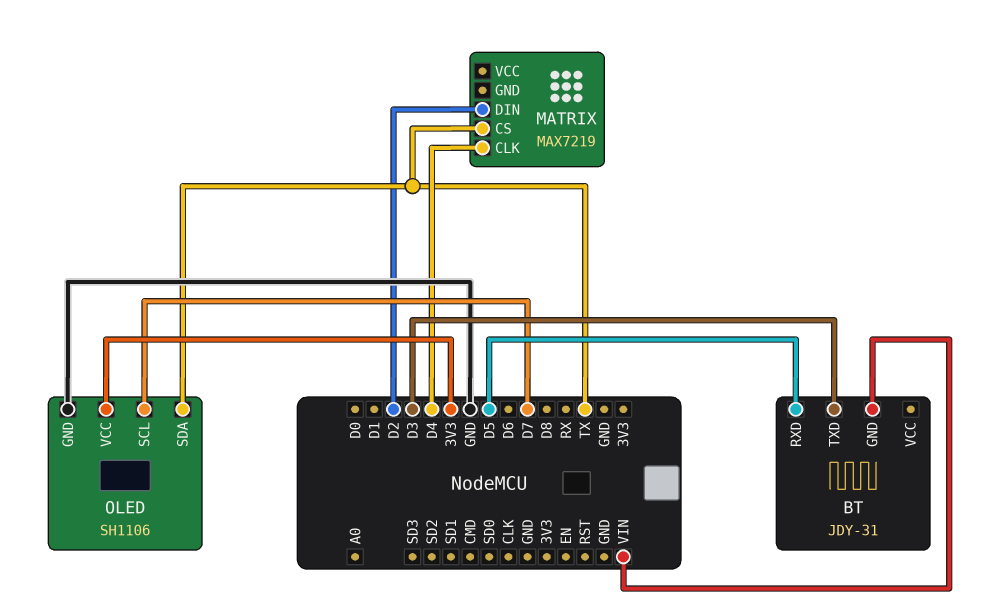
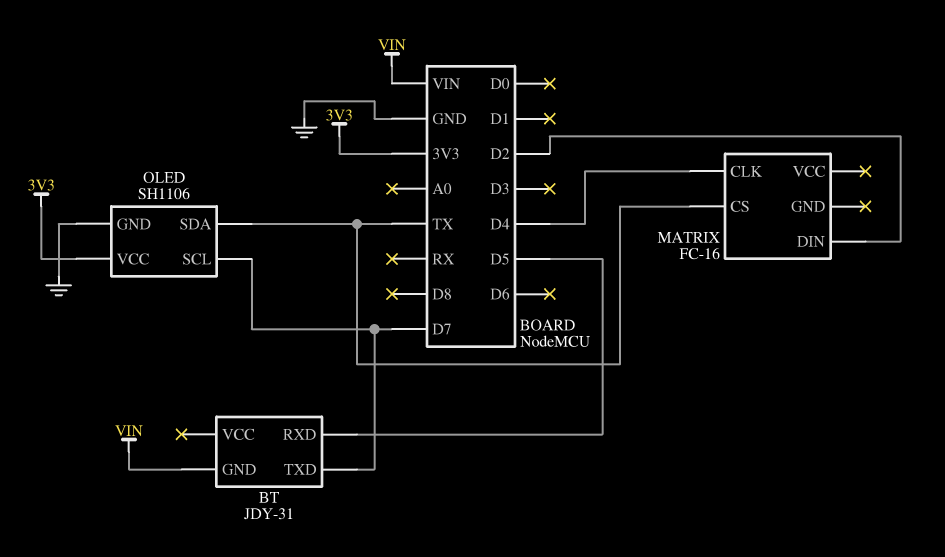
BT pin TXD: D3 -> D7
MATRIX: MAX7219 -> FC-16

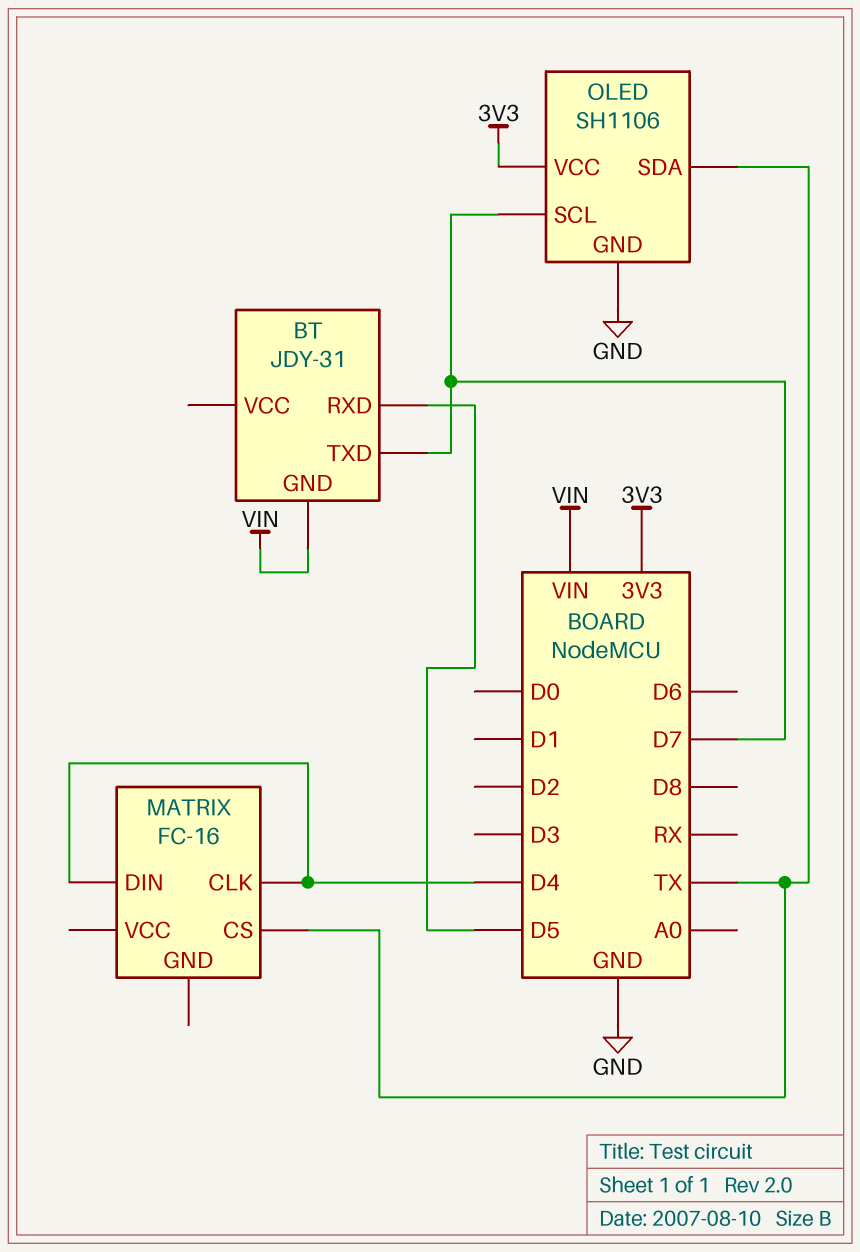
MATRIX pin DIN: D2 -> D4

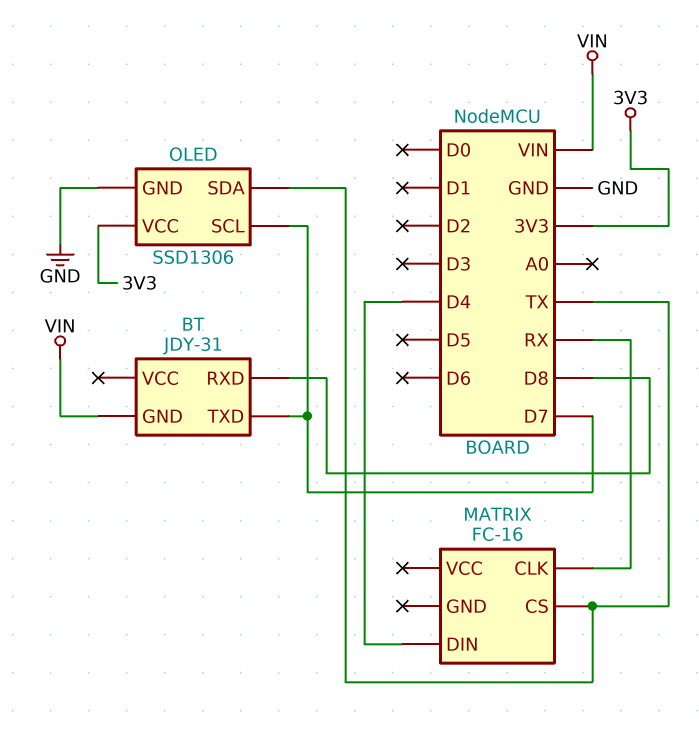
BT pin RXD: D5 -> D8
MATRIX pin CLK: D4 -> RX
OLED: SH1106 -> SSD1306

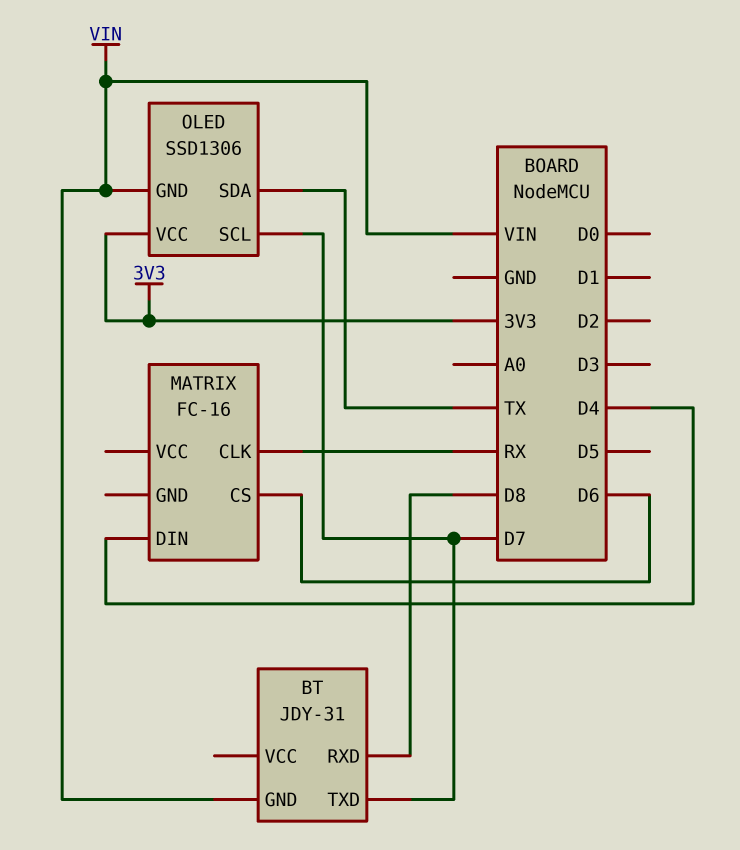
MATRIX pin CS: TX -> D6
OLED pin GND: GND -> VIN

